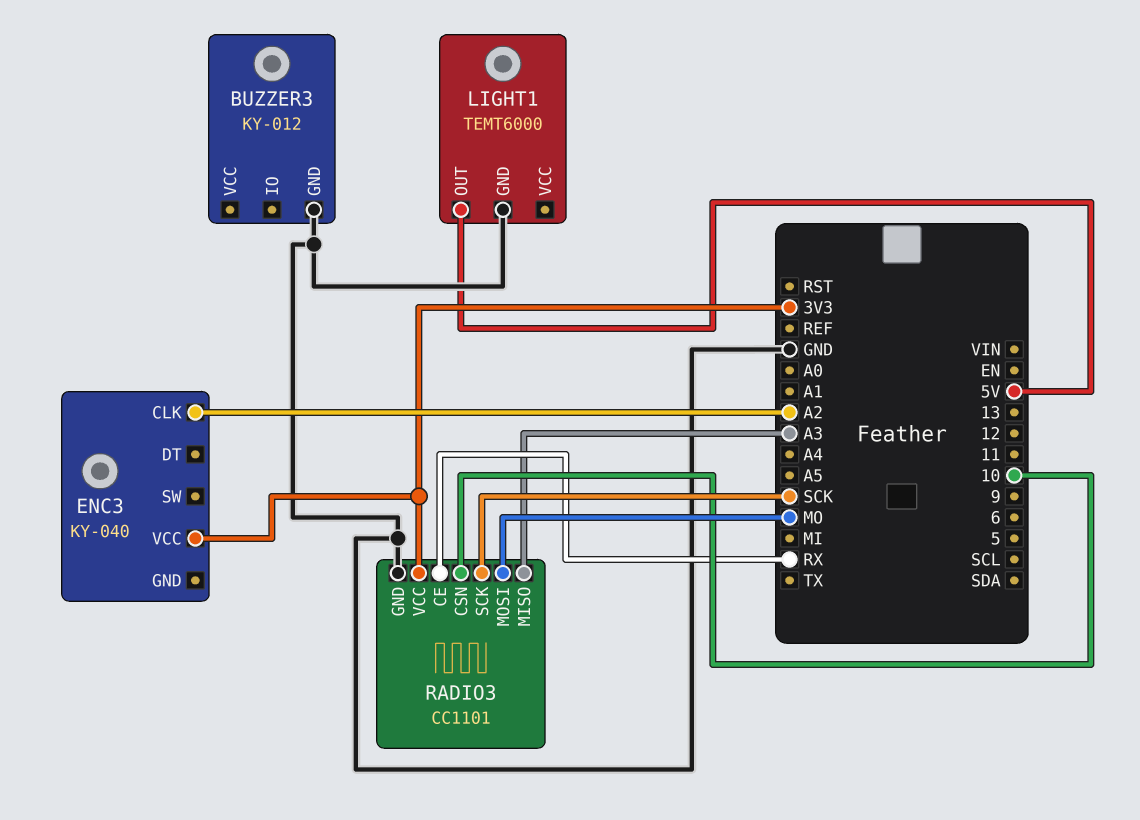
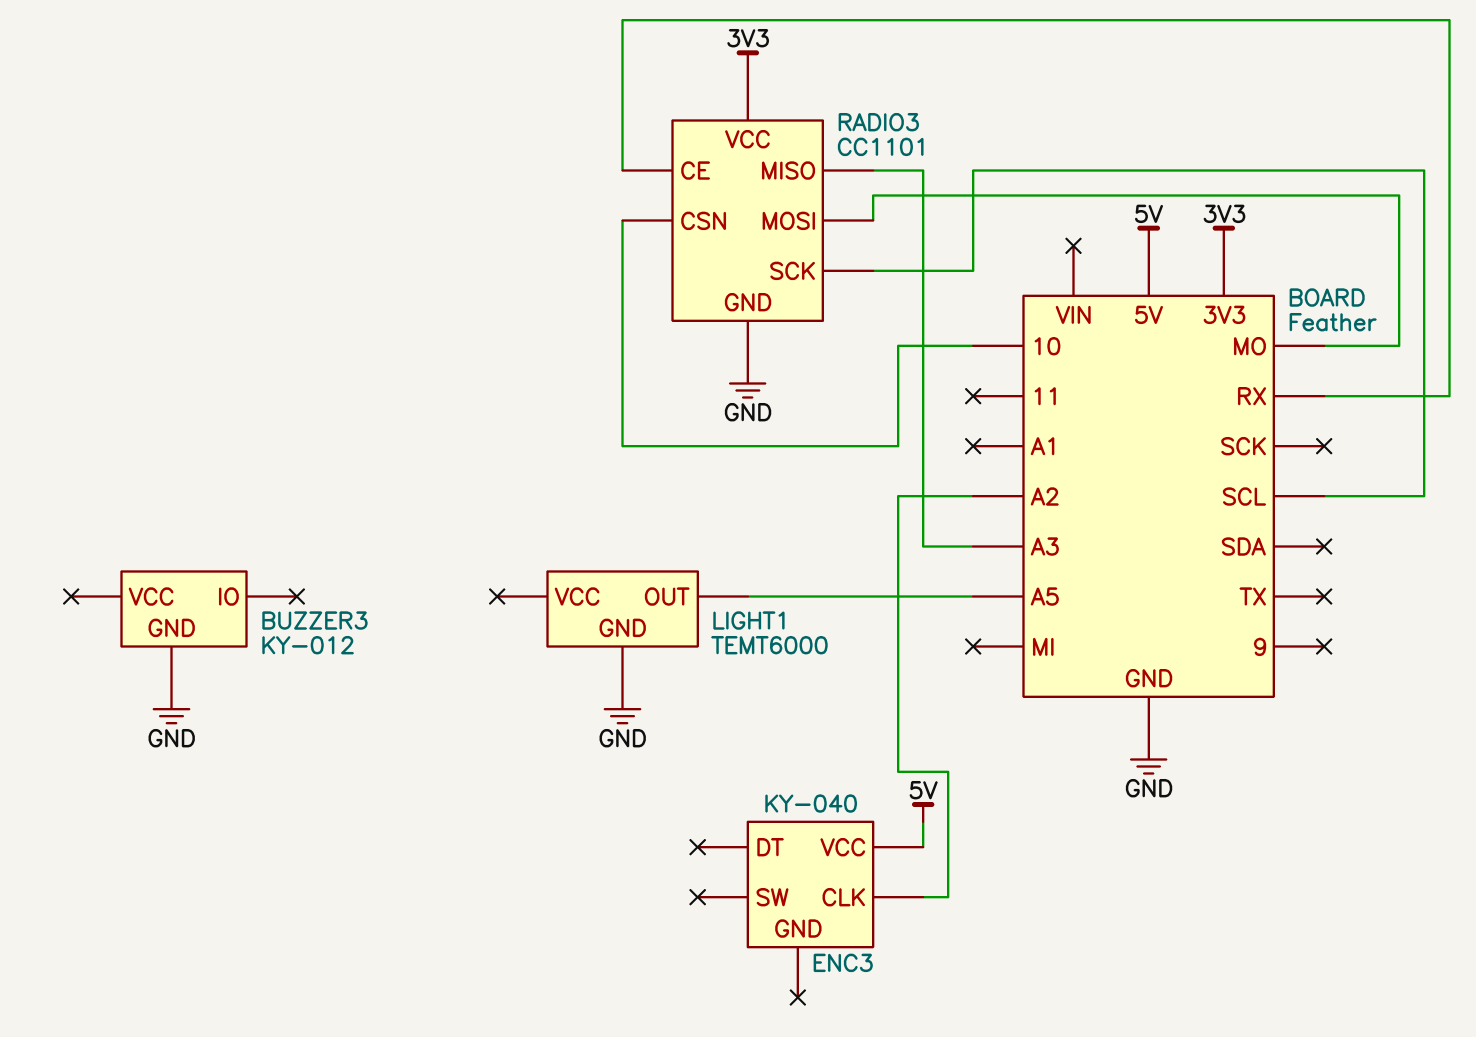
ENC3 pin VCC: 3V3 -> 5V
LIGHT1 pin OUT: 5V -> A5
RADIO3 pin SCK: SCK -> SCL

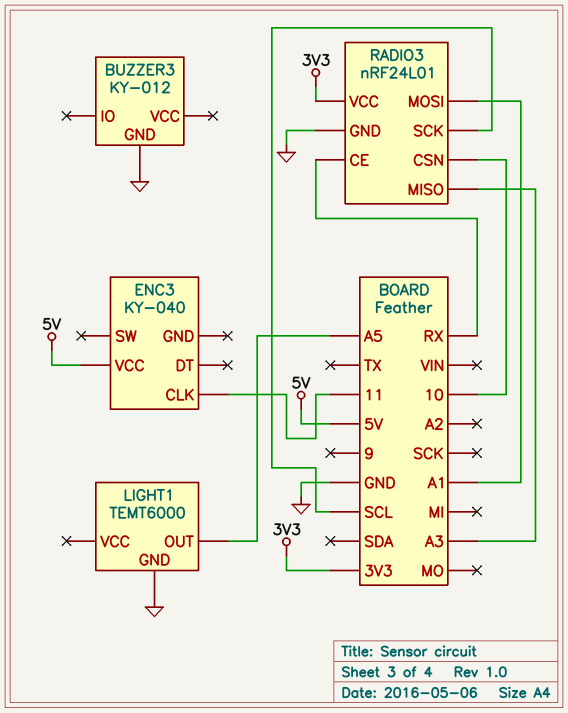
ENC3 pin CLK: A2 -> 11
RADIO3: CC1101 -> nRF24L01
RADIO3 pin MOSI: MO -> A1

